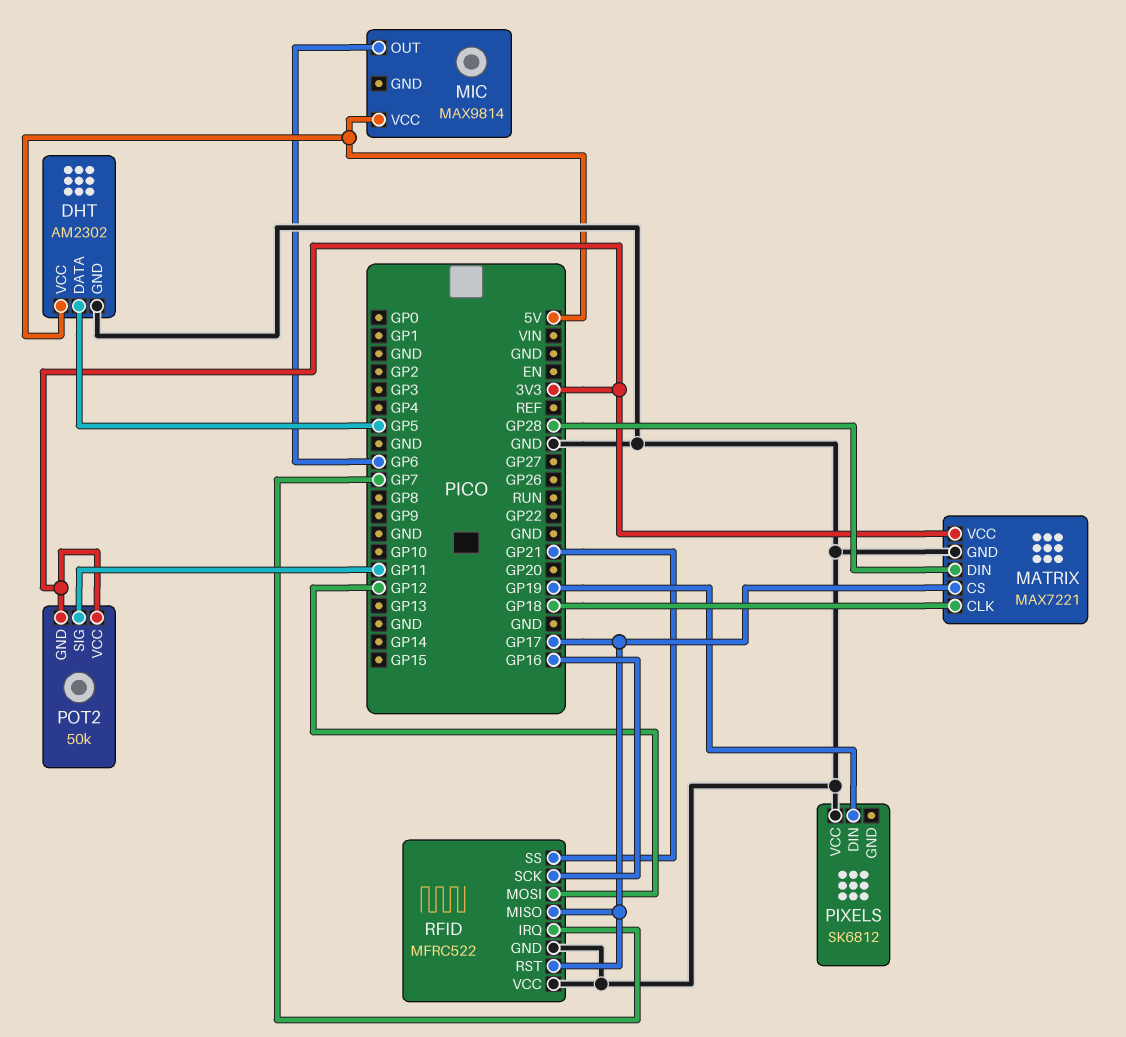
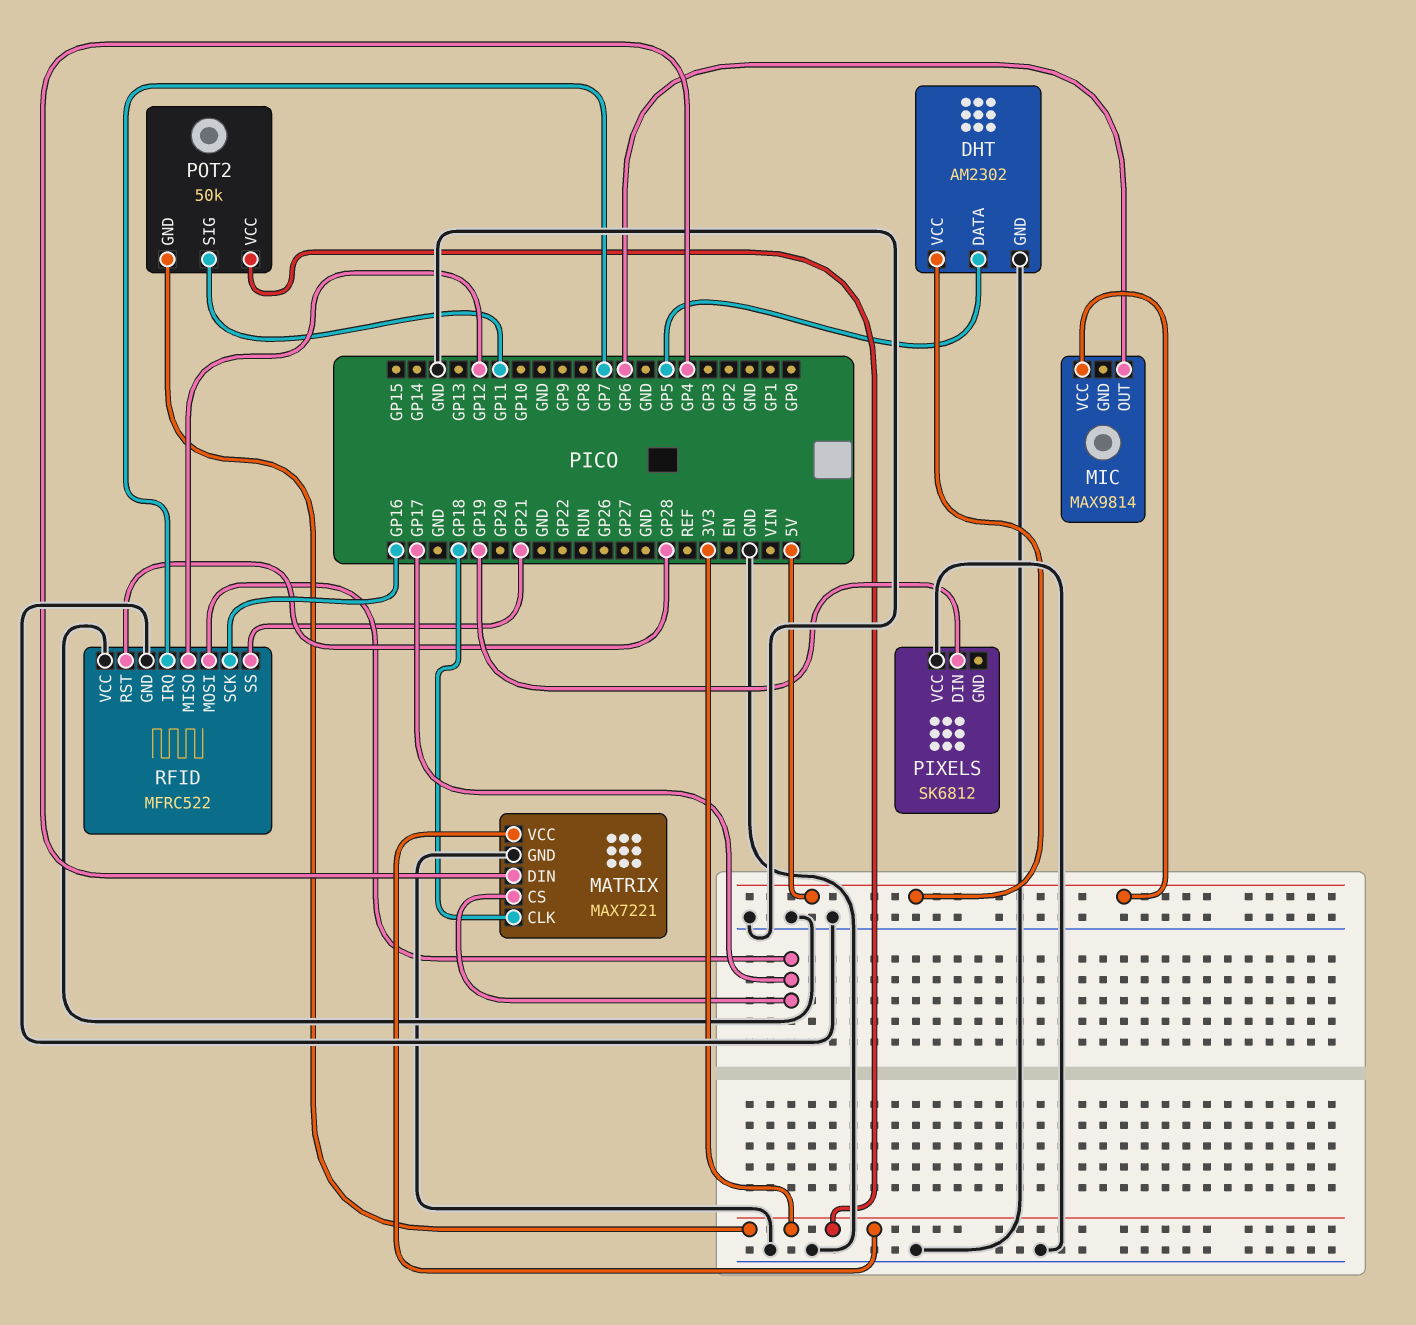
MATRIX pin DIN: GP28 -> GP4
RFID pin MISO: GP17 -> GP12
RFID pin MOSI: GP12 -> GP17
RFID pin RST: GP17 -> GP28

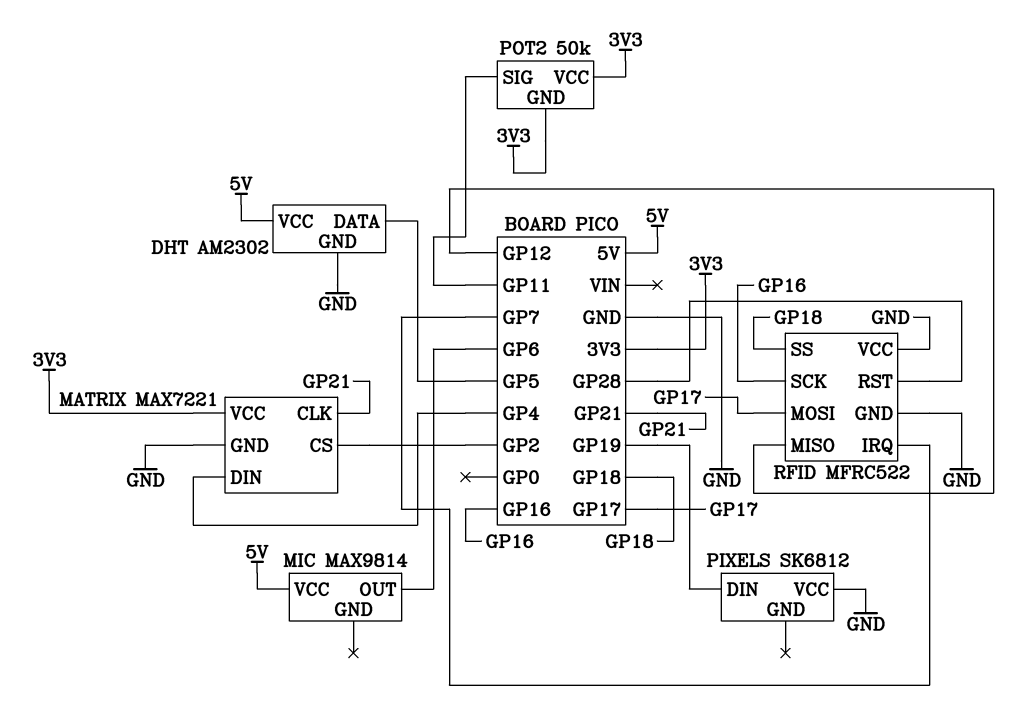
MATRIX pin CLK: GP18 -> GP21
MATRIX pin CS: GP17 -> GP2
RFID pin SS: GP21 -> GP18

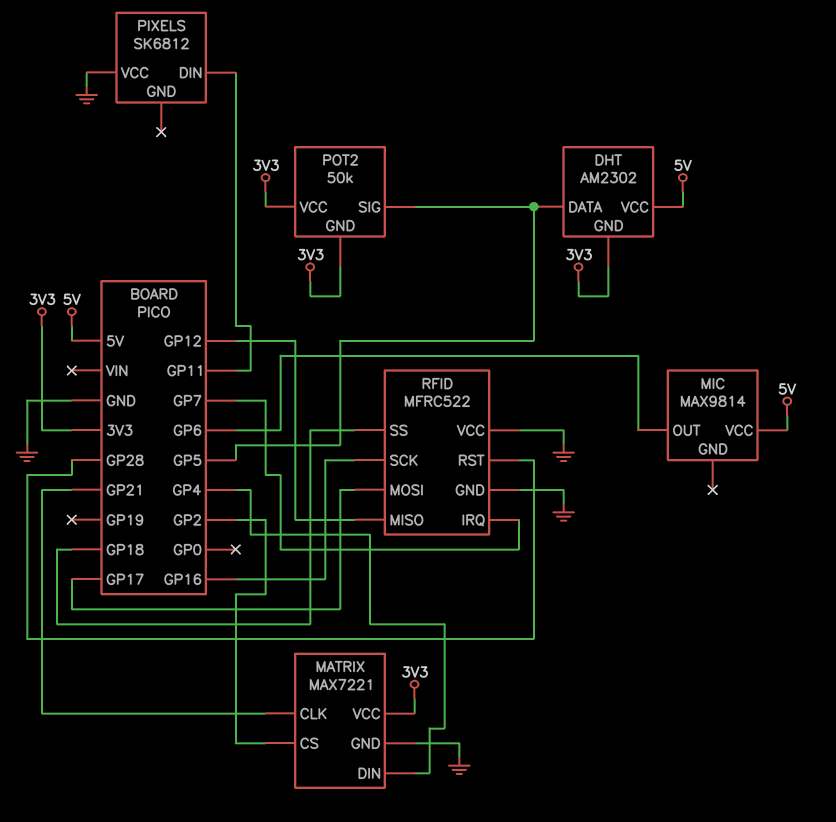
DHT pin GND: GND -> 3V3
PIXELS pin DIN: GP19 -> GP11
POT2 pin SIG: GP11 -> GP5

